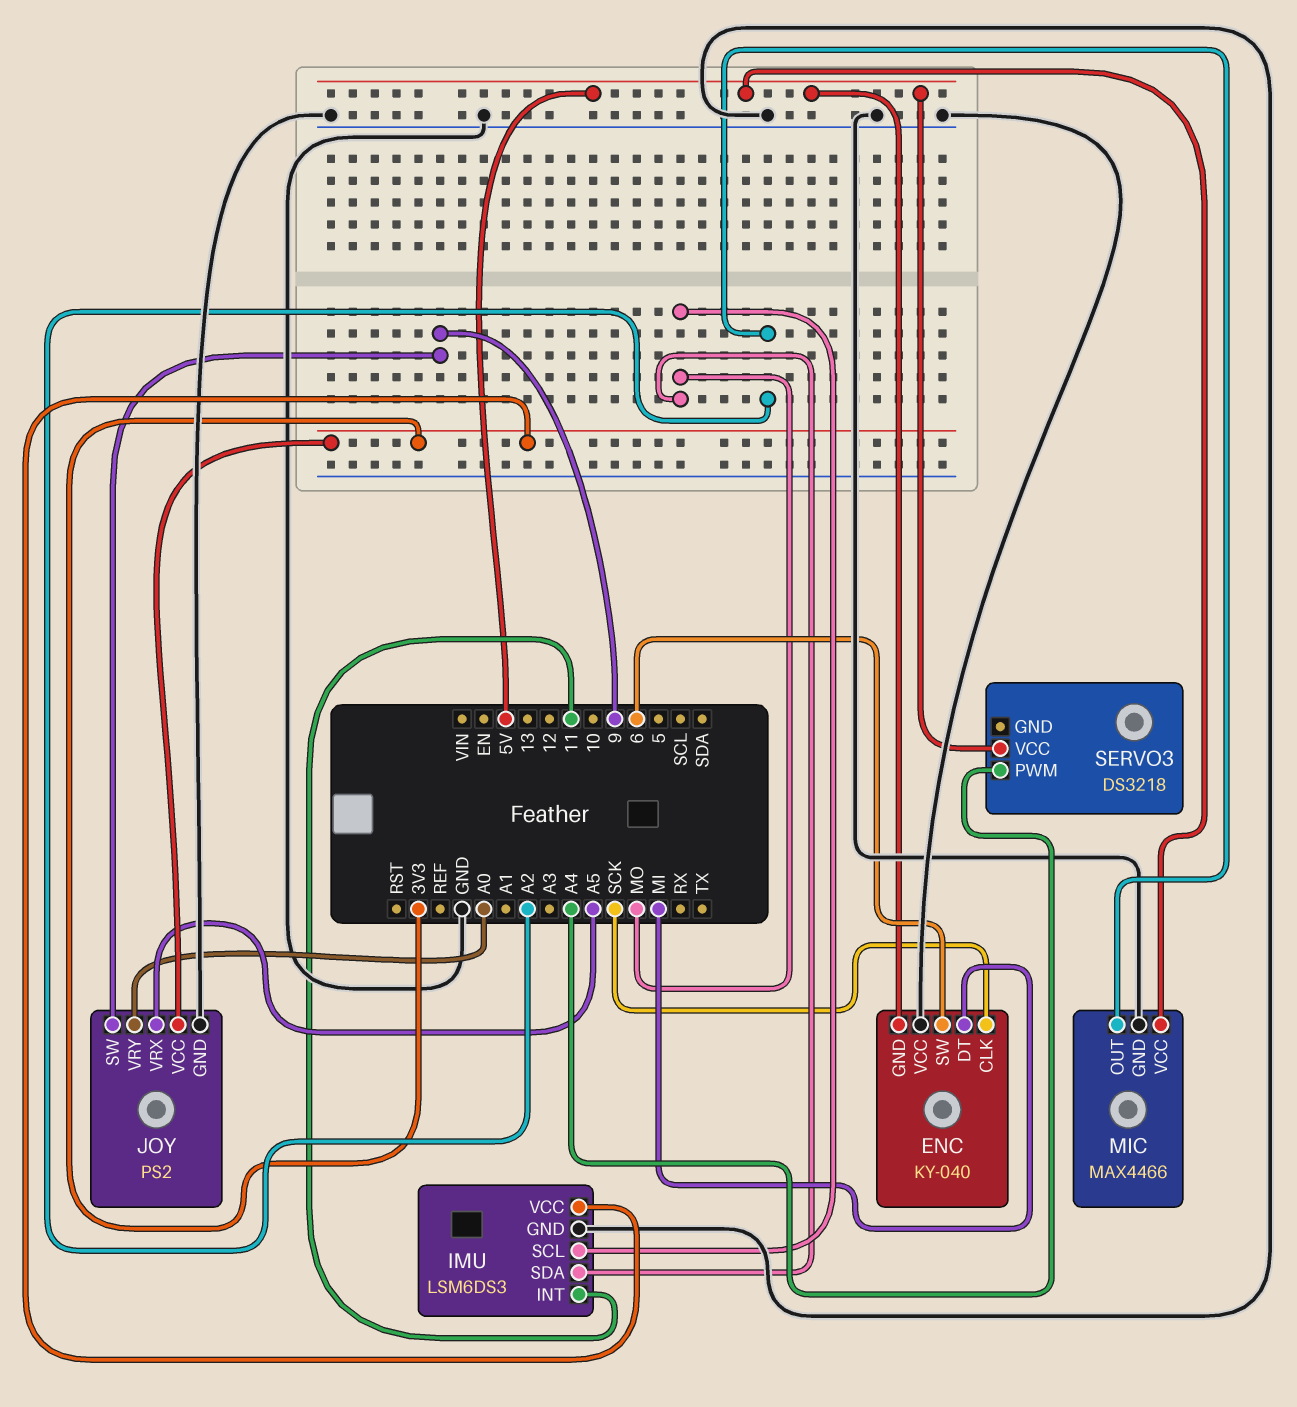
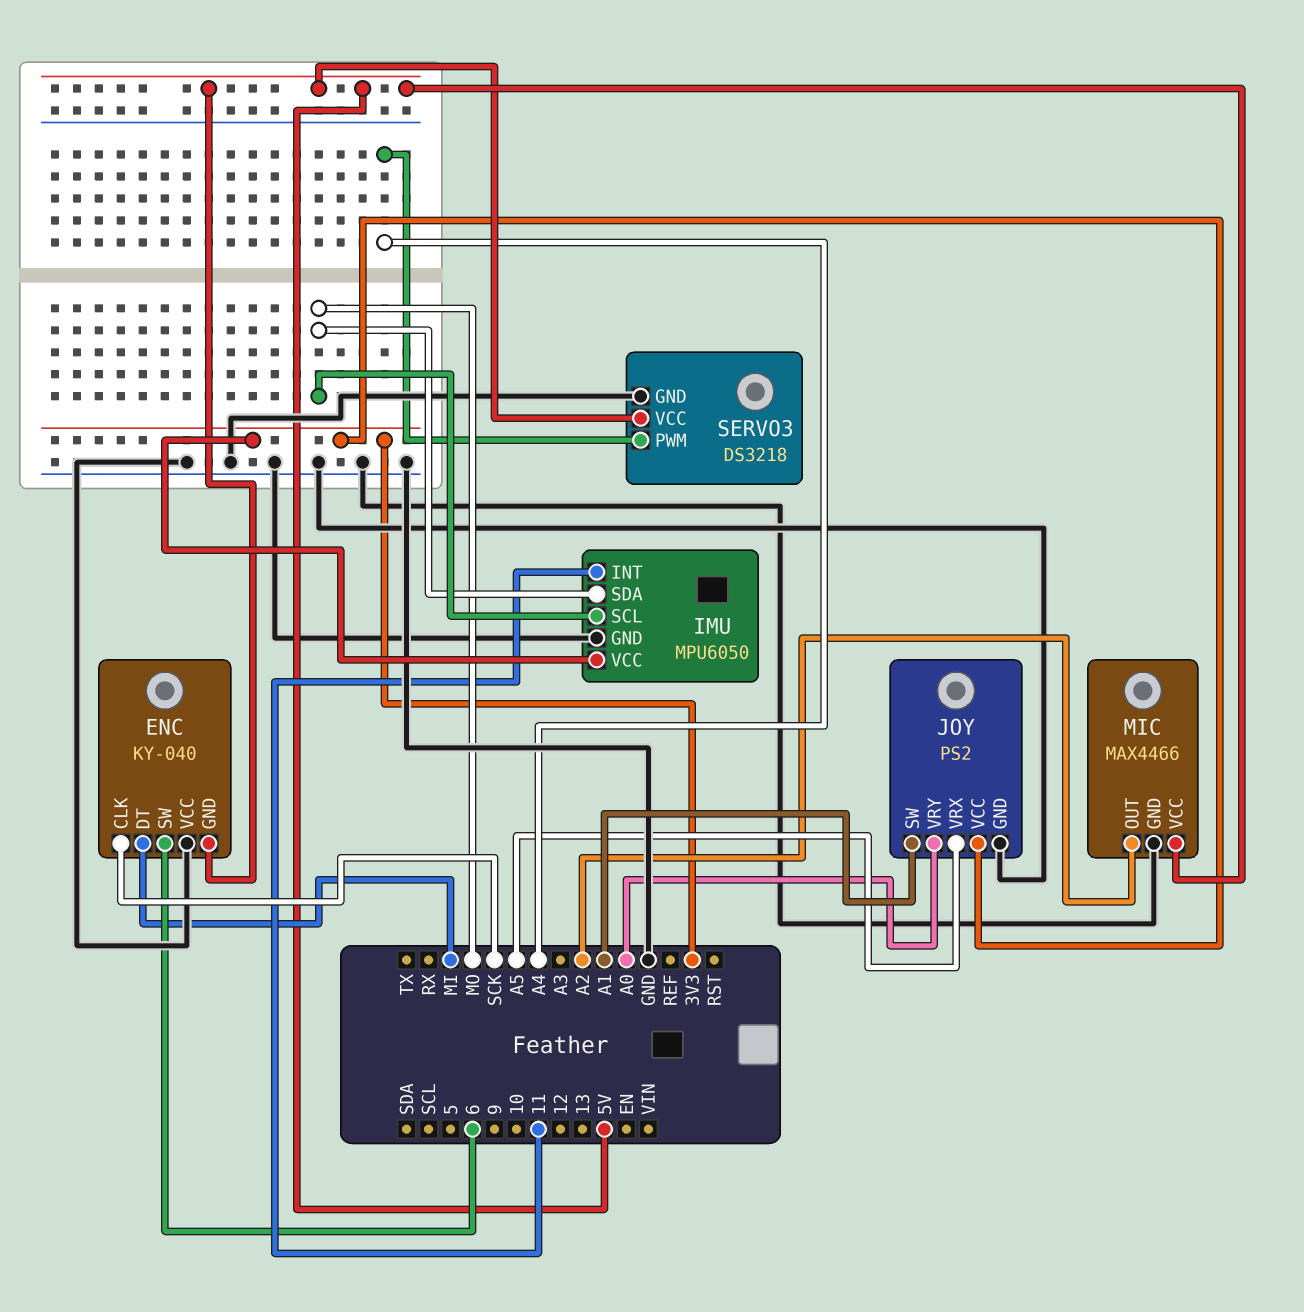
IMU: LSM6DS3 -> MPU6050
JOY pin SW: 9 -> A1
SERVO3 pin GND: none -> GND

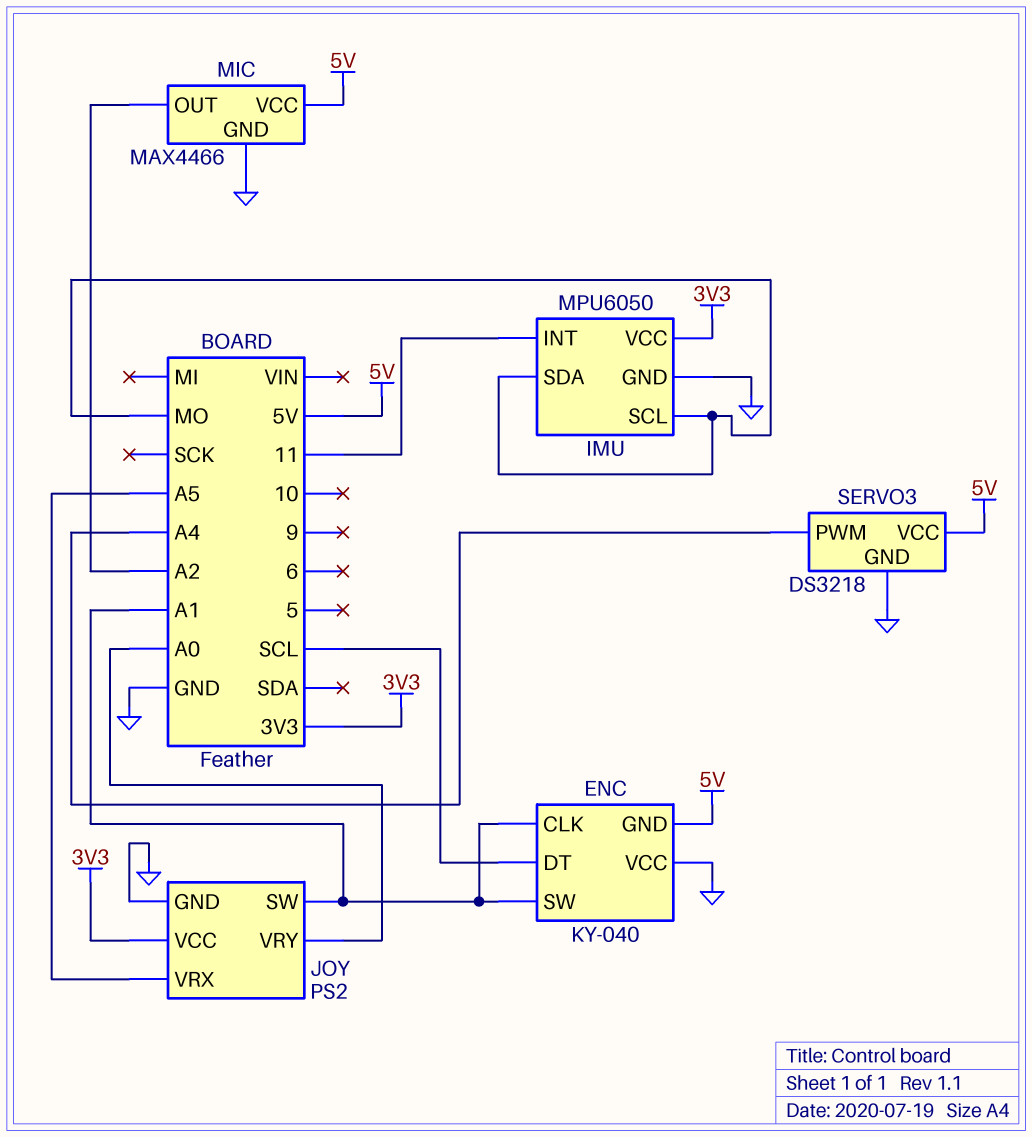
ENC pin CLK: SCK -> A1
ENC pin DT: MI -> SCL
ENC pin SW: 6 -> A1

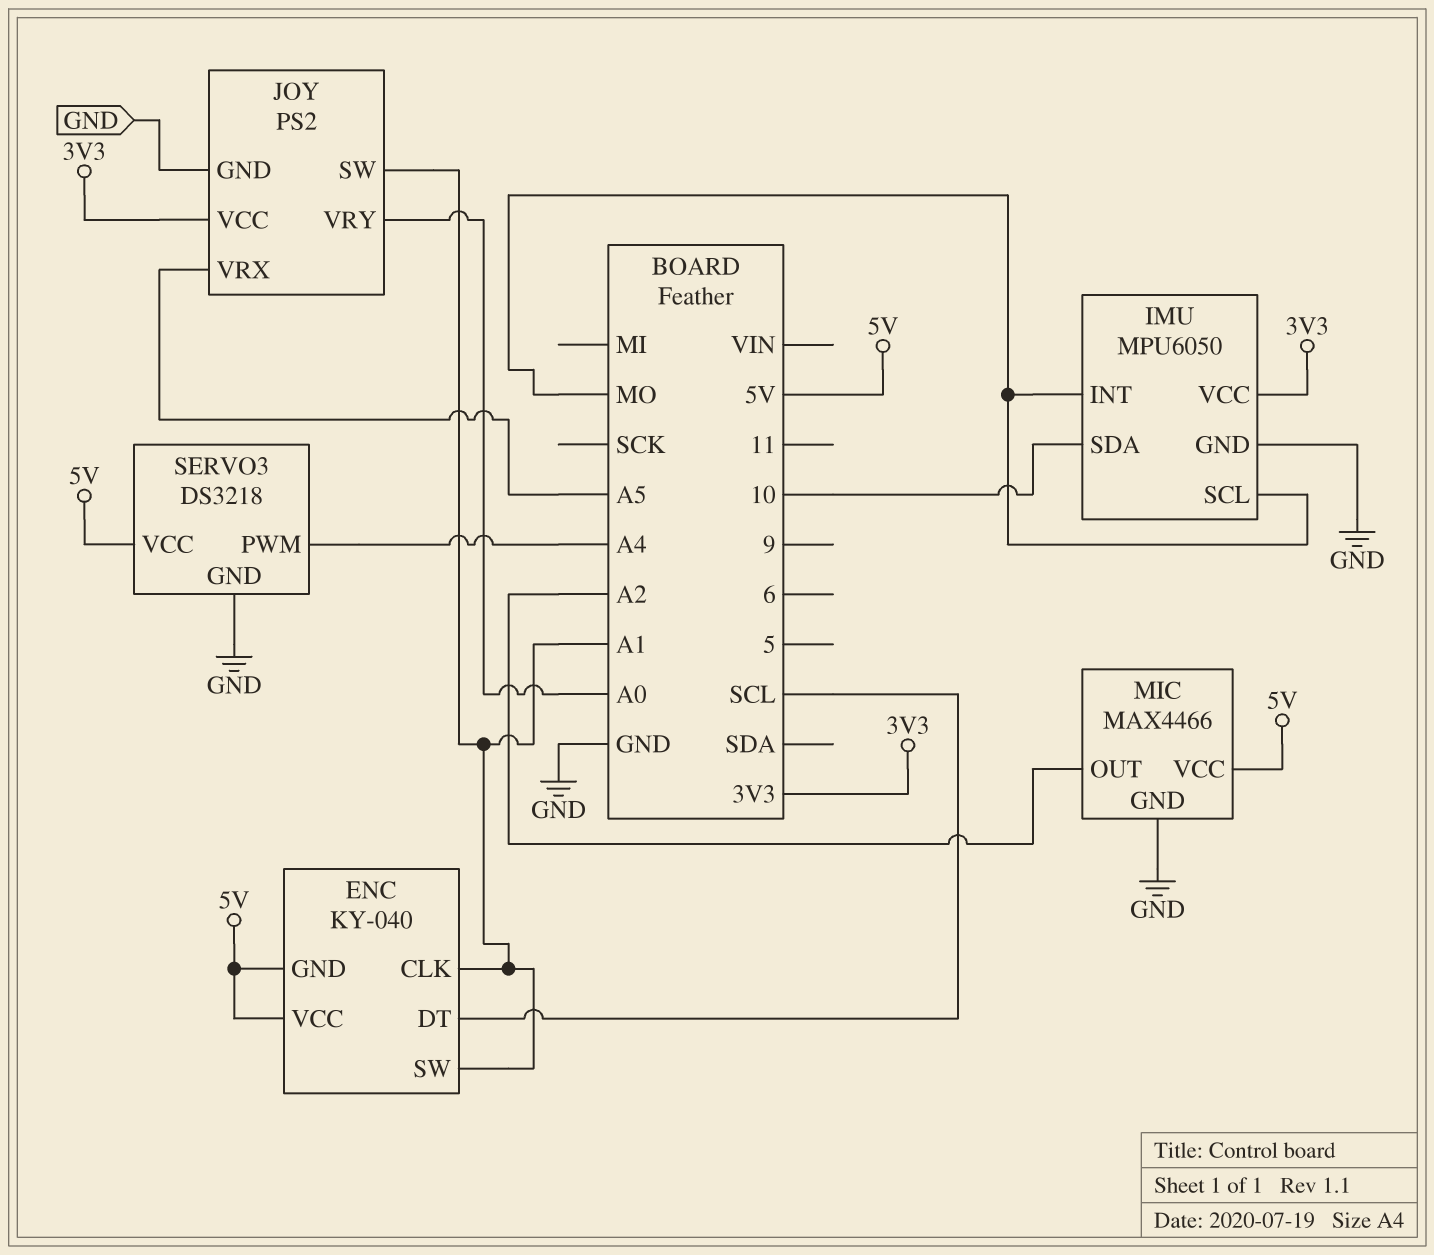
ENC pin VCC: GND -> 5V
IMU pin INT: 11 -> MO
IMU pin SDA: MO -> 10

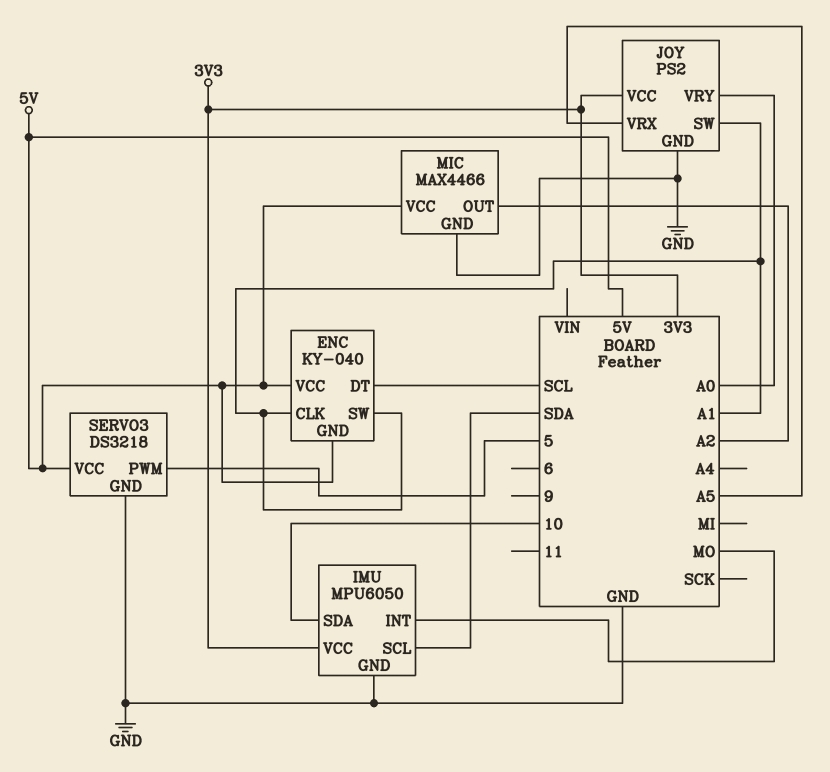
IMU pin SCL: MO -> SDA
SERVO3 pin PWM: A4 -> 5

